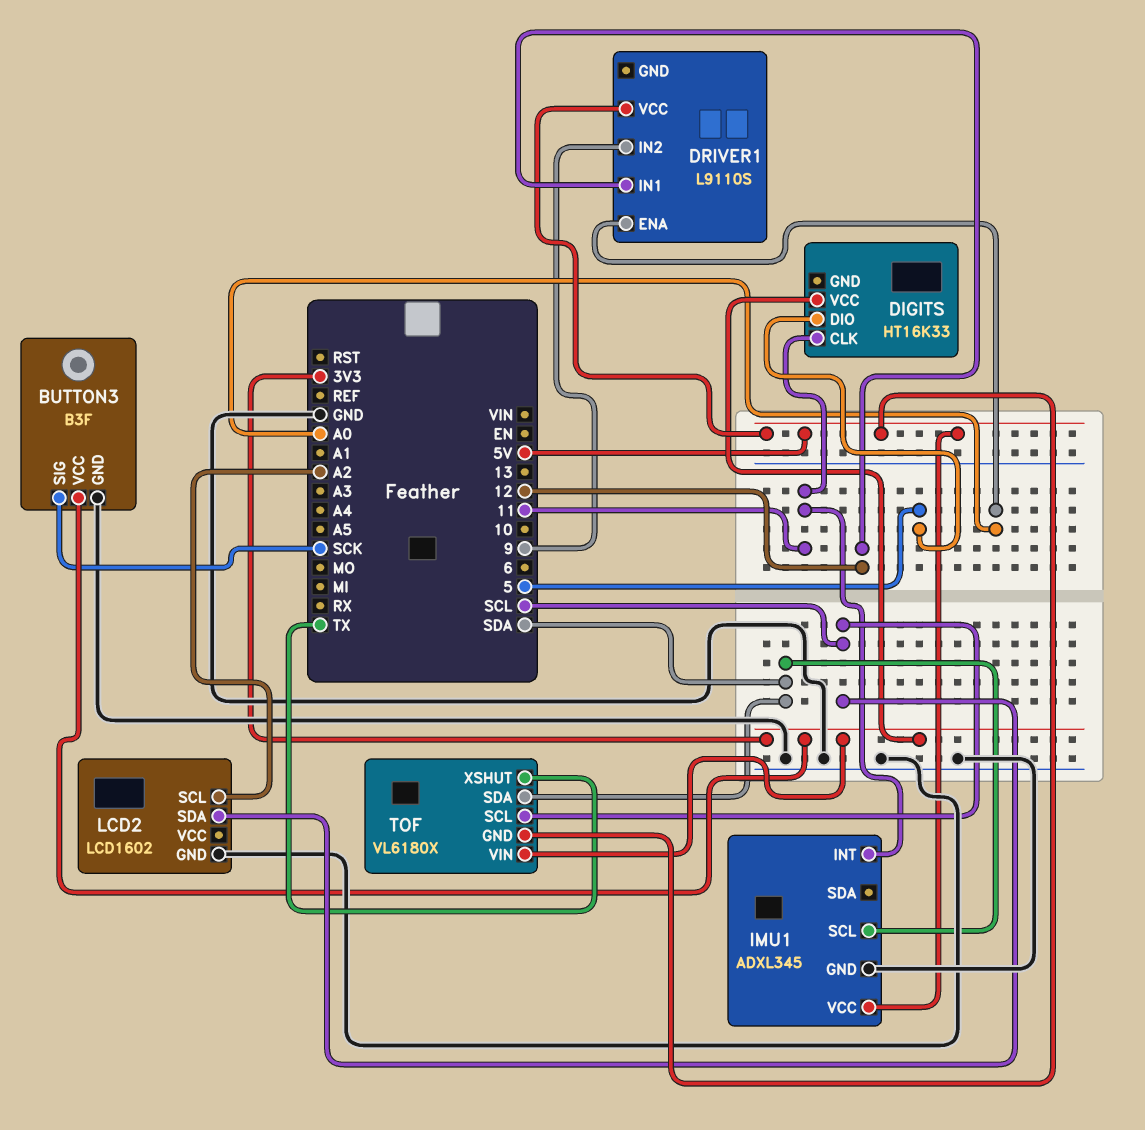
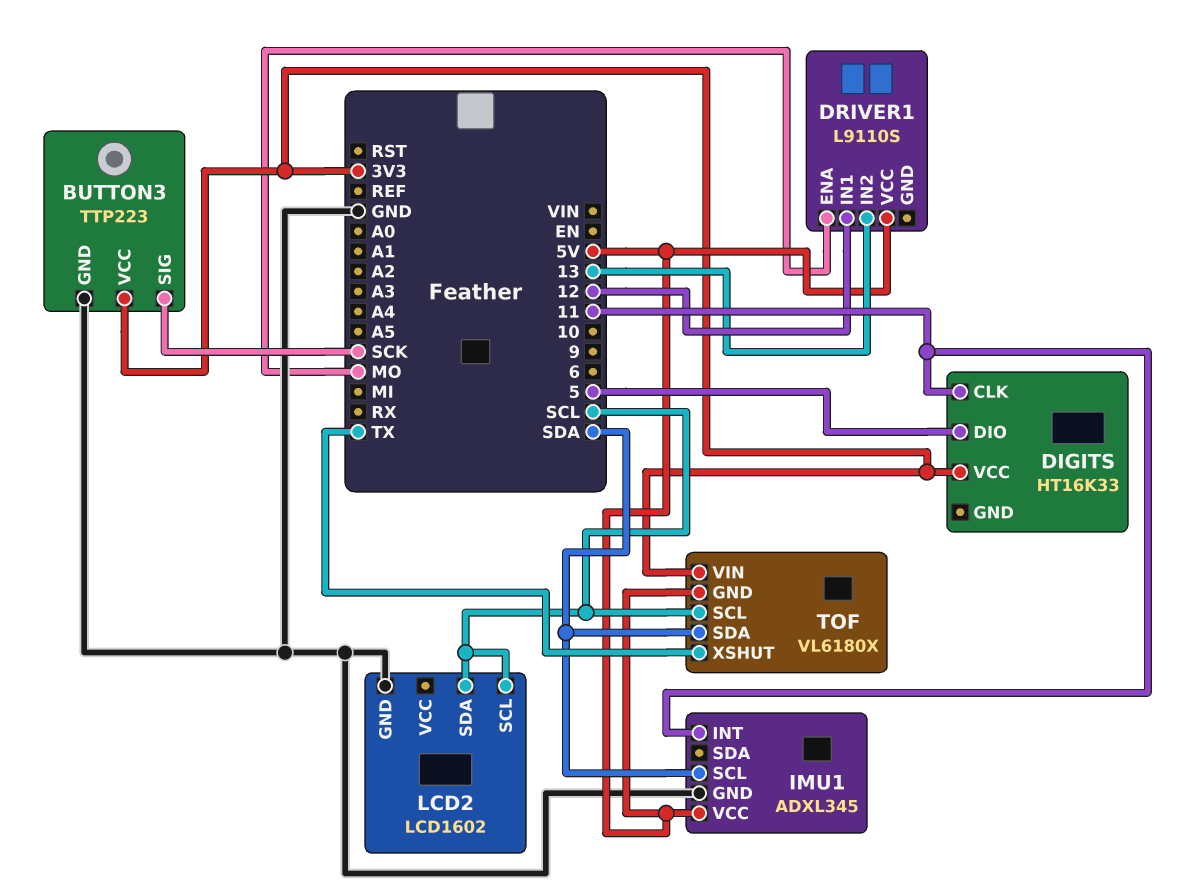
BUTTON3: B3F -> TTP223
DRIVER1 pin ENA: A0 -> MO
DRIVER1 pin IN2: 9 -> 13
LCD2 pin SCL: A2 -> SCL

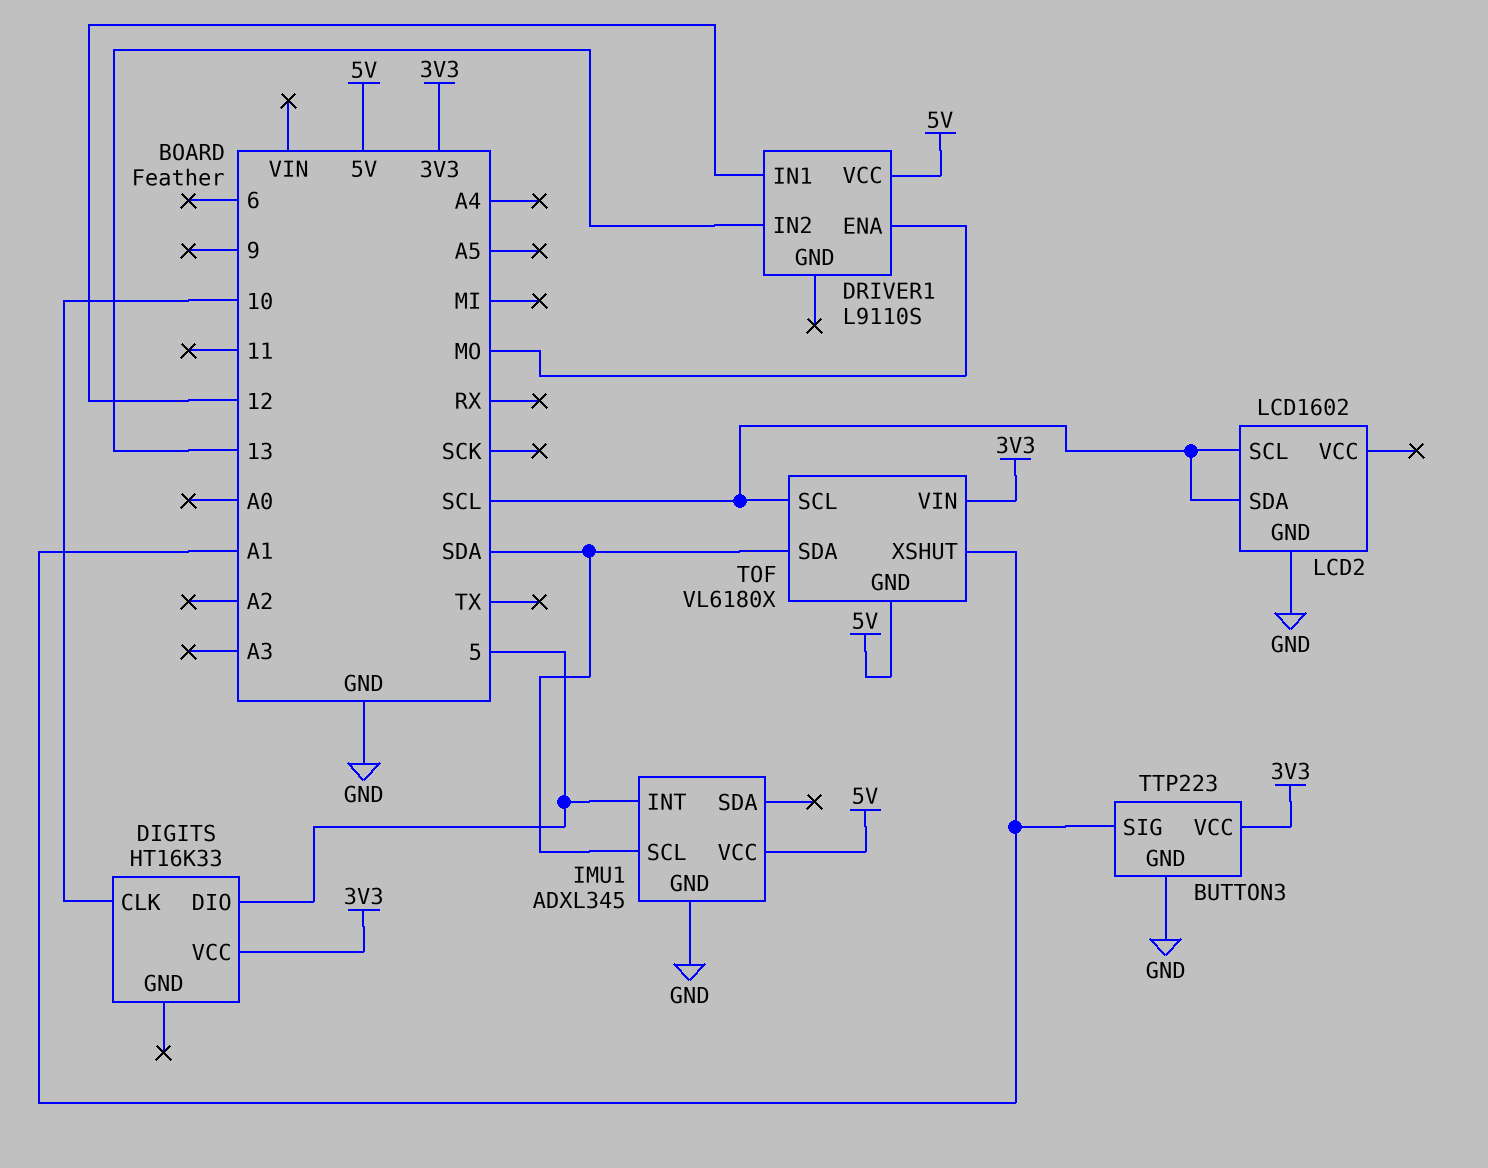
BUTTON3 pin SIG: SCK -> A1
DIGITS pin CLK: 11 -> 10
IMU1 pin INT: 11 -> 5
TOF pin XSHUT: TX -> A1

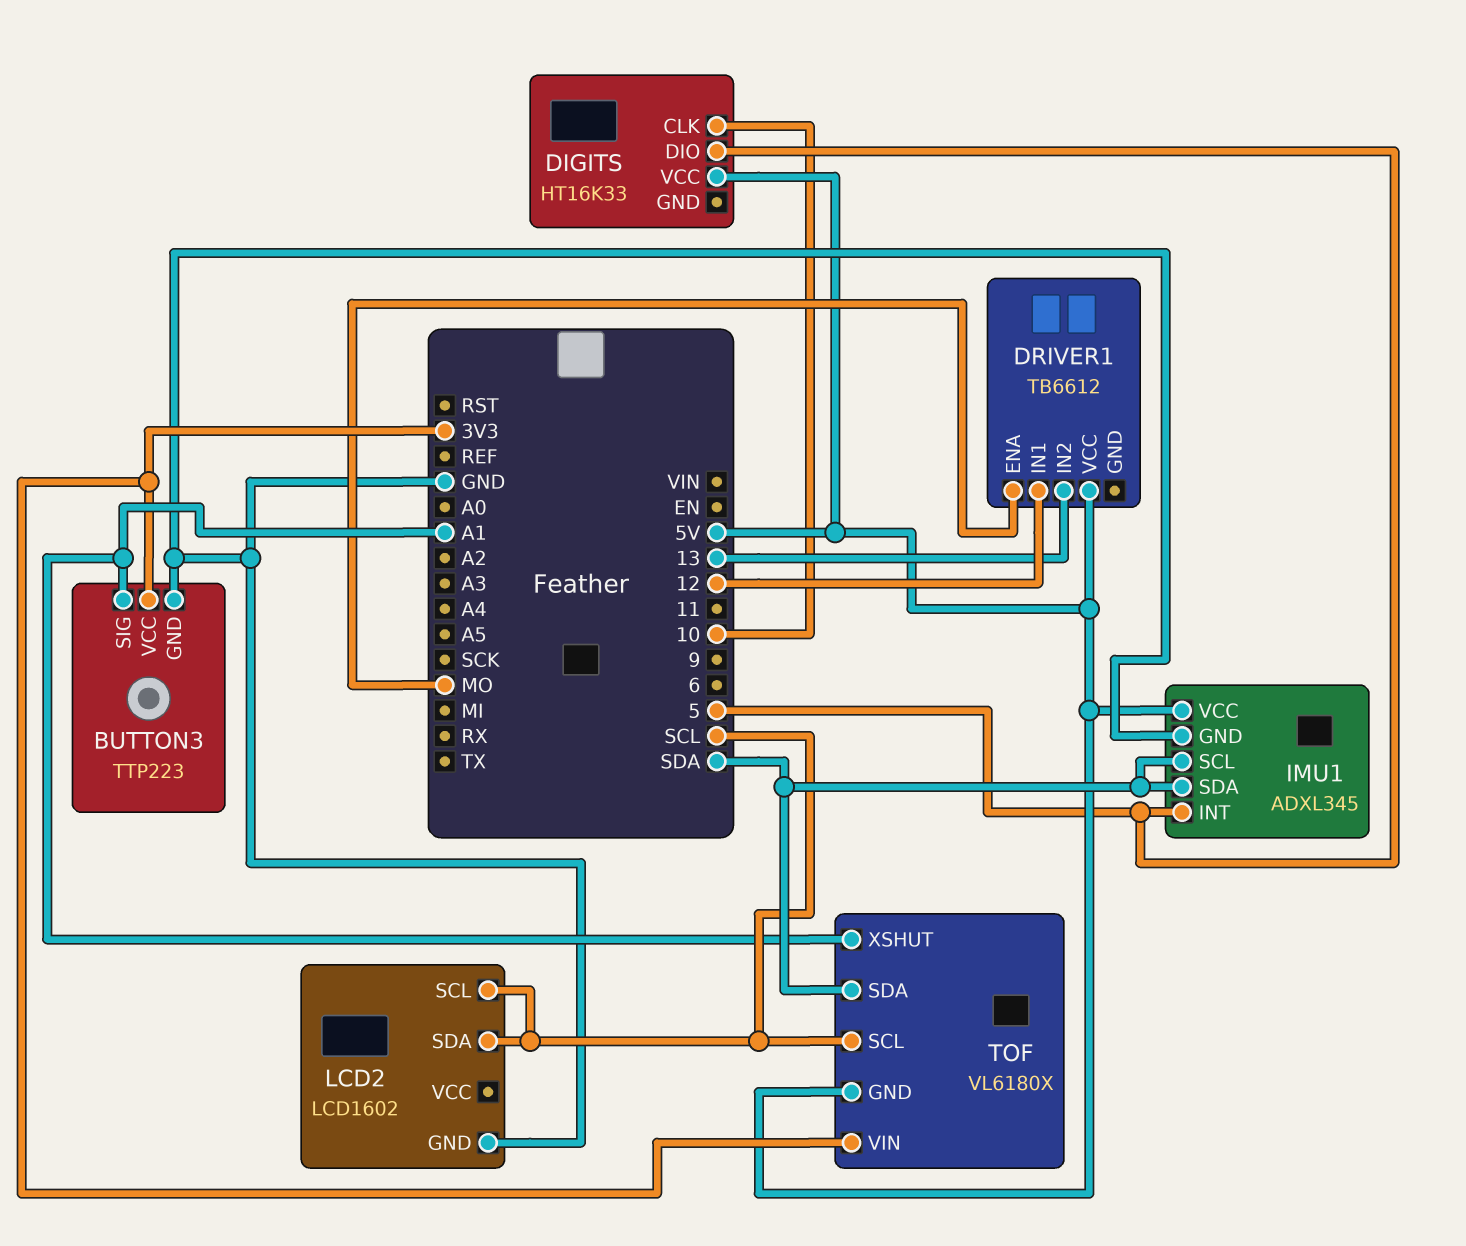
DIGITS pin VCC: 3V3 -> 5V
DRIVER1: L9110S -> TB6612
IMU1 pin SDA: none -> SDA

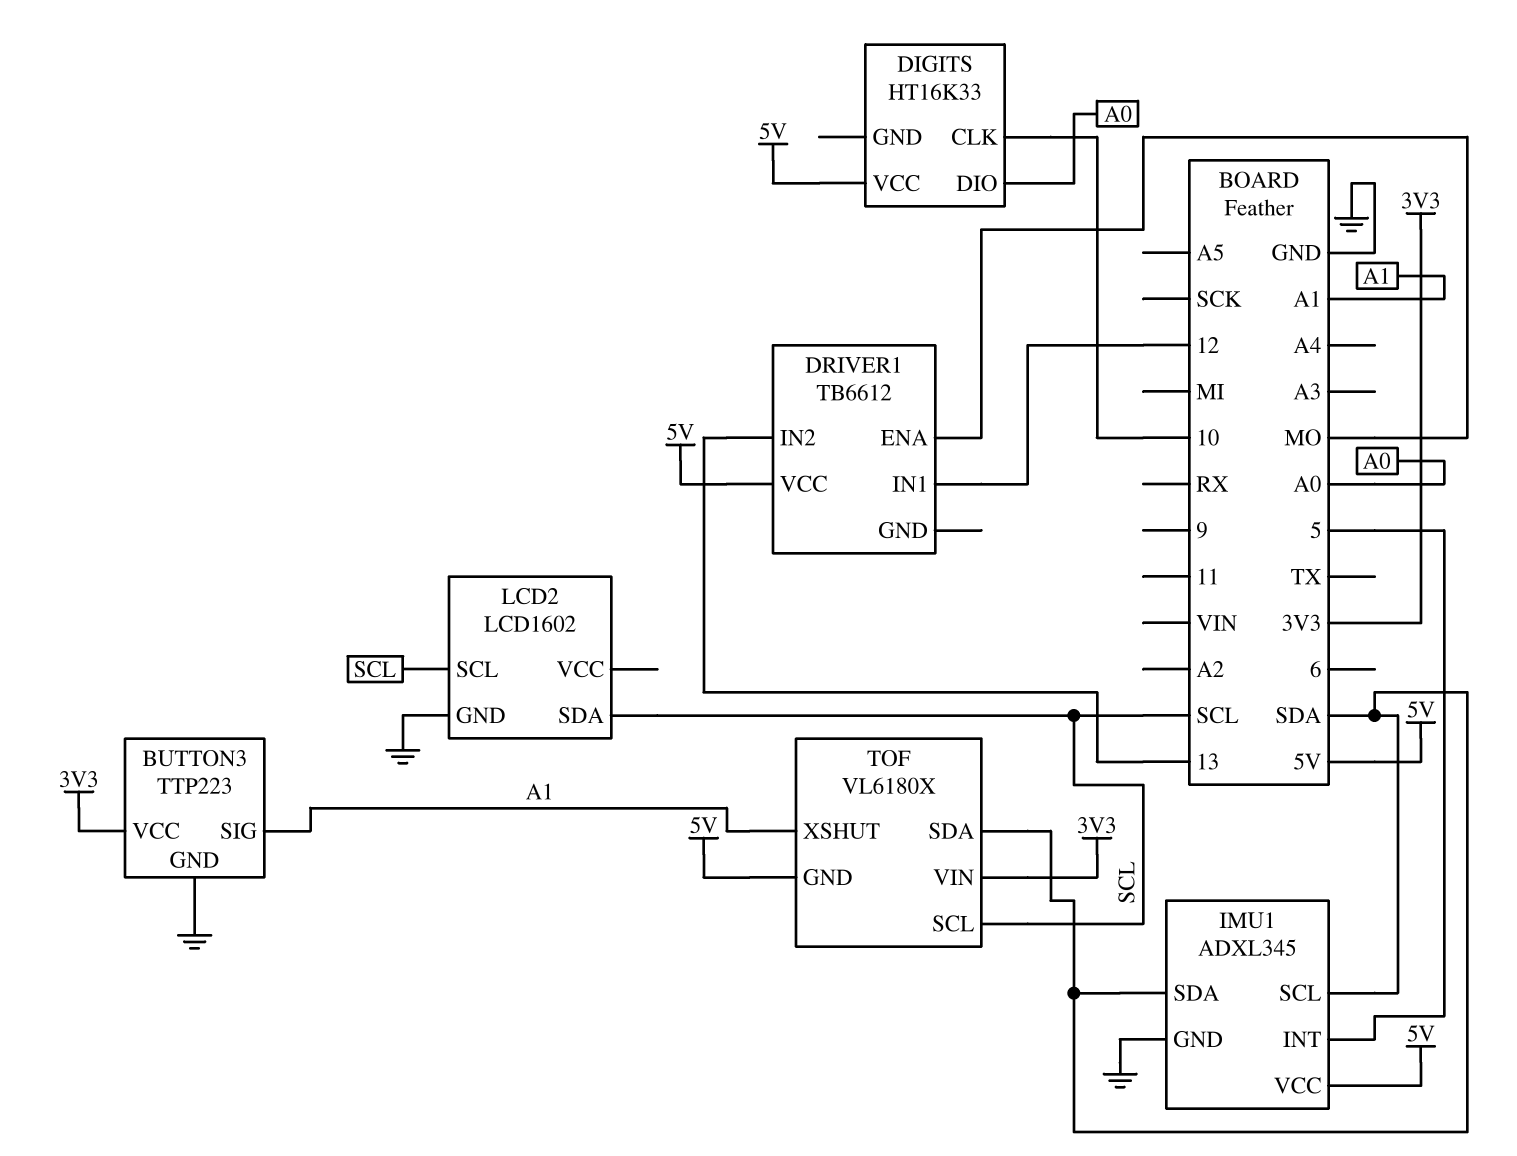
DIGITS pin DIO: 5 -> A0

